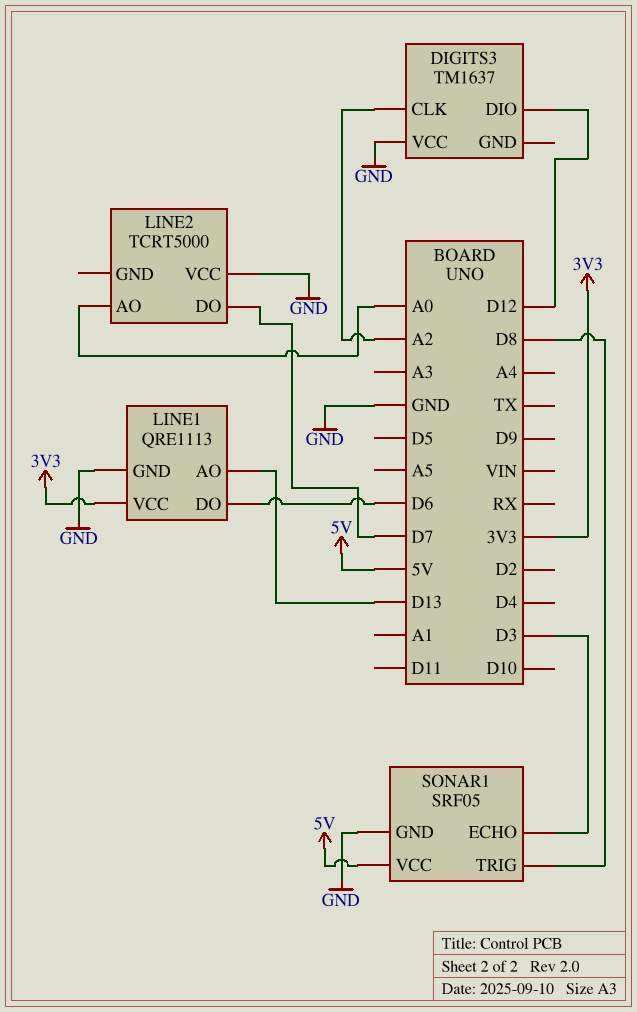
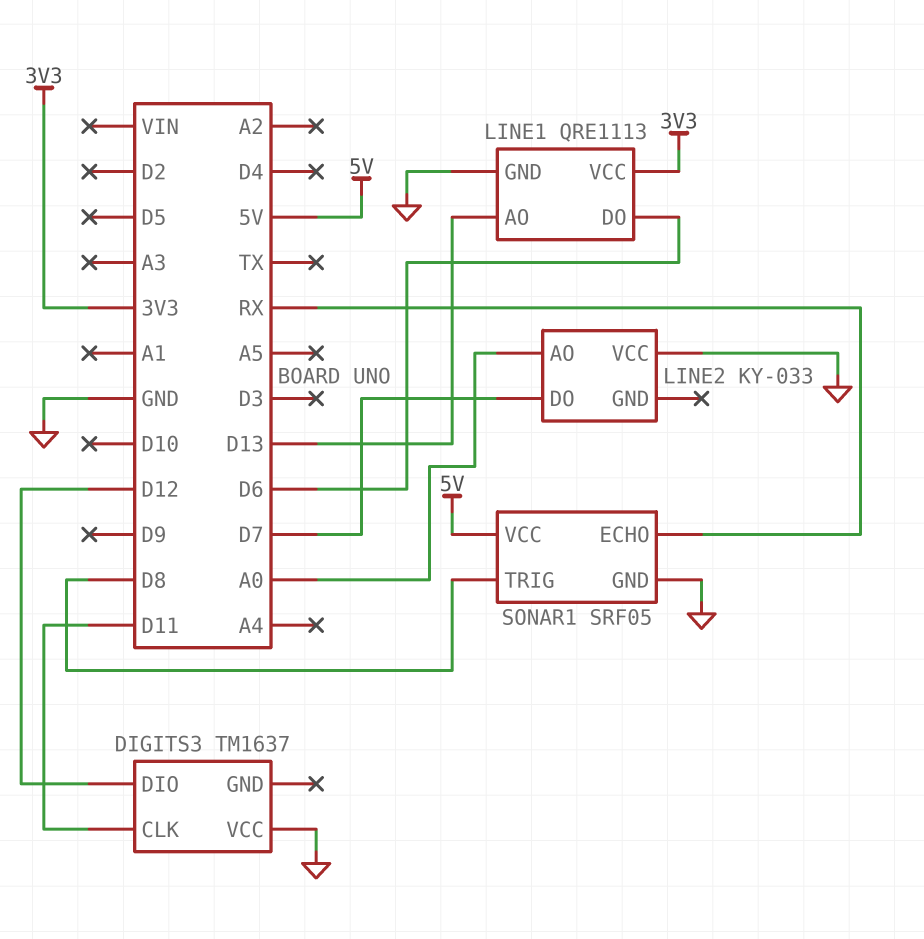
DIGITS3 pin CLK: A2 -> D11
LINE2: TCRT5000 -> KY-033
SONAR1 pin ECHO: D3 -> RX

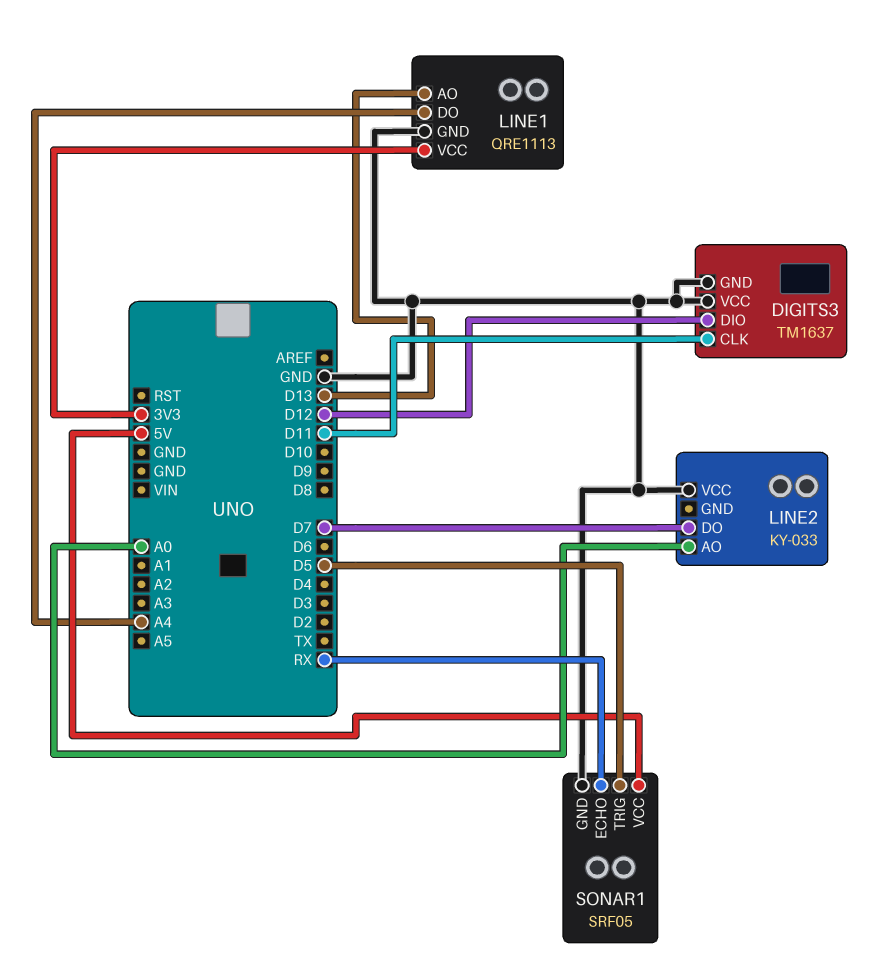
DIGITS3 pin GND: none -> GND
LINE1 pin DO: D6 -> A4
SONAR1 pin TRIG: D8 -> D5

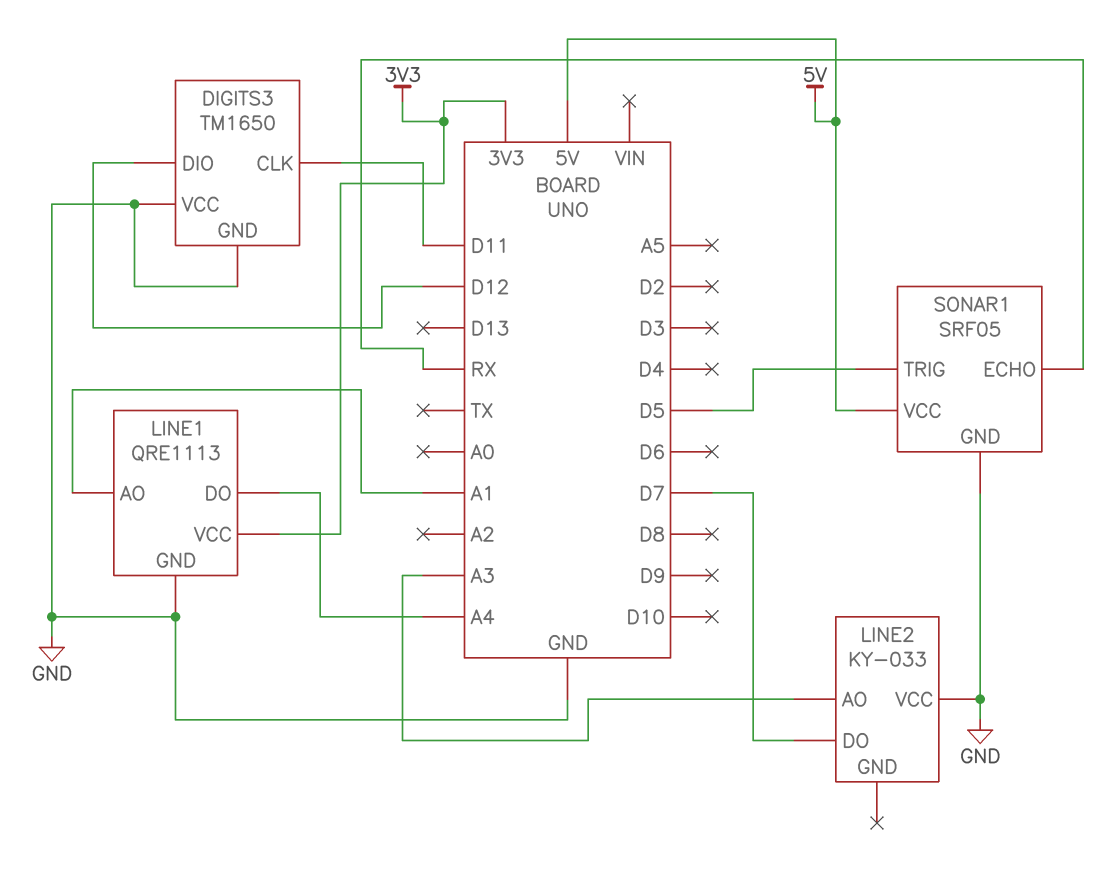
DIGITS3: TM1637 -> TM1650
LINE1 pin AO: D13 -> A1
LINE2 pin AO: A0 -> A3

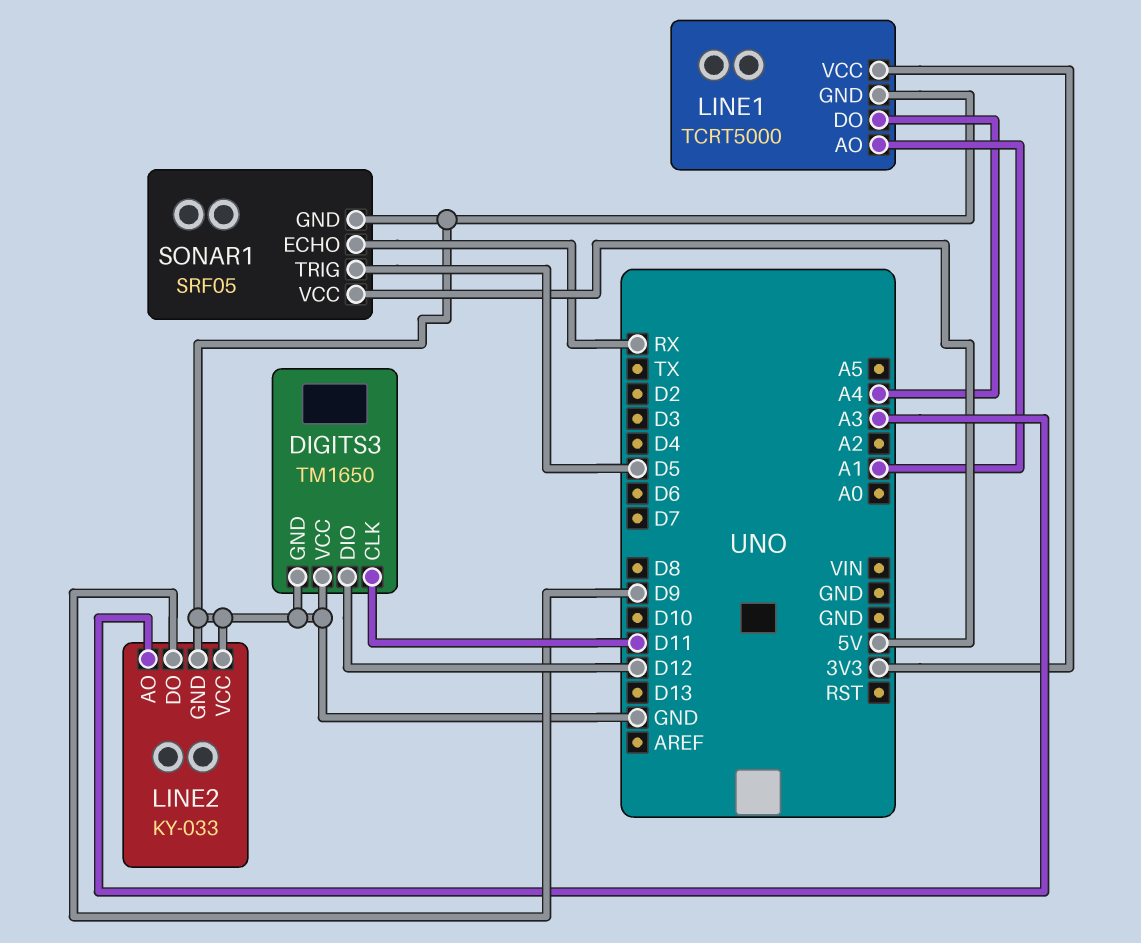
LINE1: QRE1113 -> TCRT5000
LINE2 pin DO: D7 -> D9
LINE2 pin GND: none -> GND

